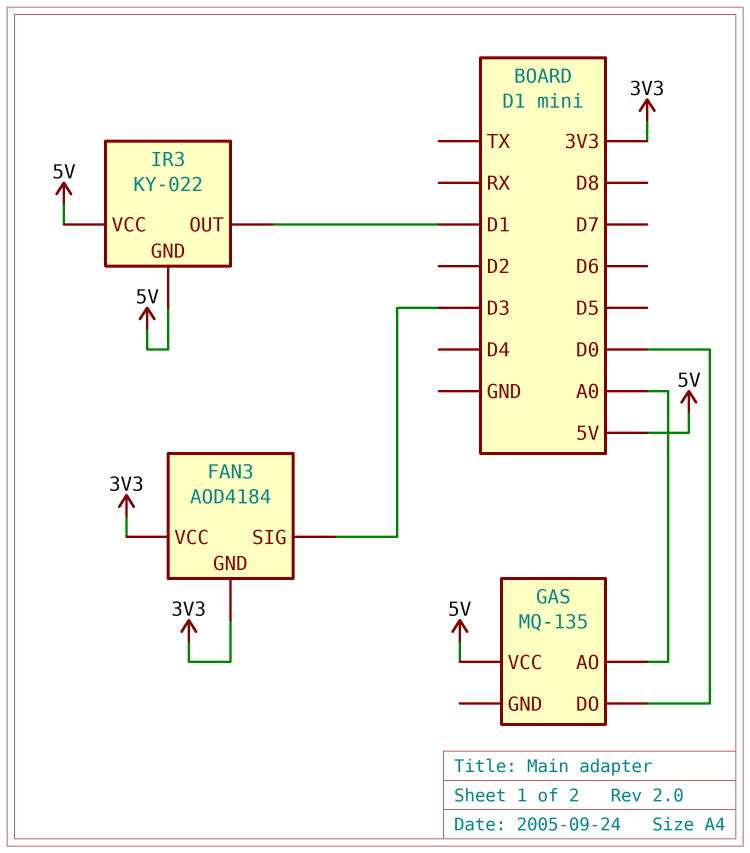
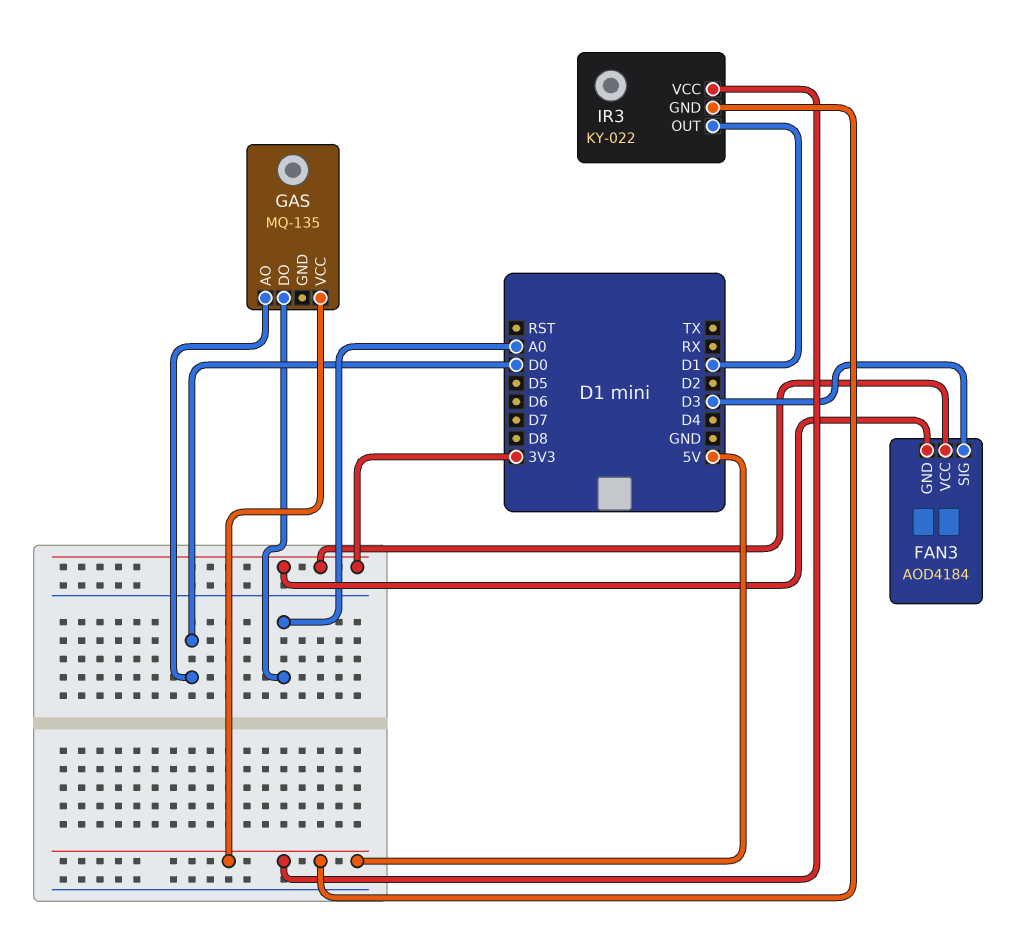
GAS pin AO: A0 -> D0
GAS pin DO: D0 -> A0

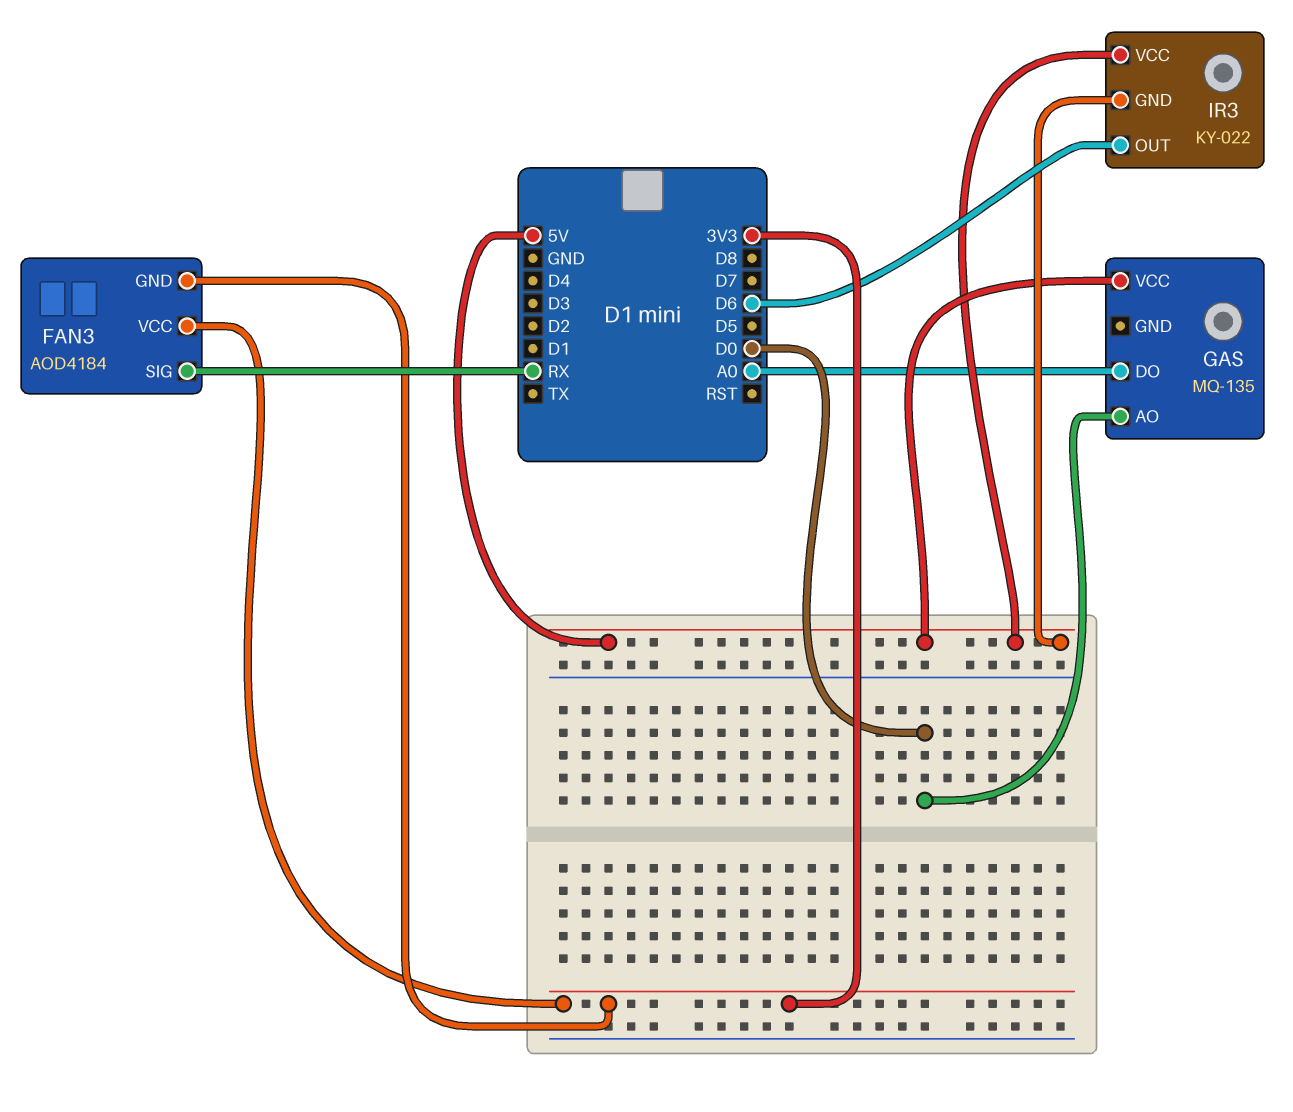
FAN3 pin SIG: D3 -> RX
IR3 pin OUT: D1 -> D6

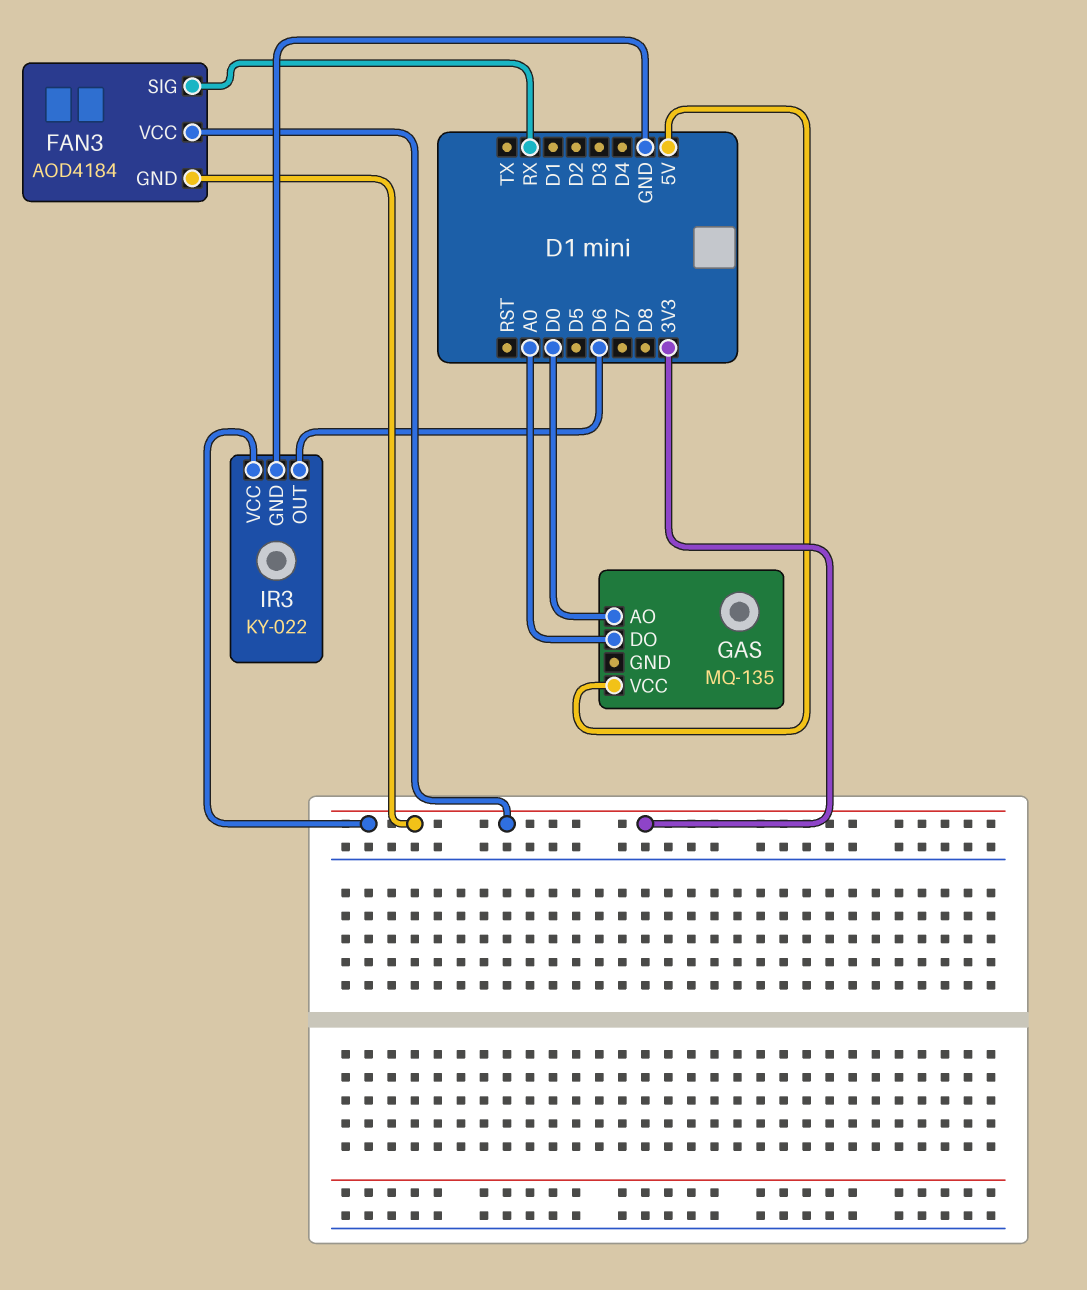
IR3 pin GND: 5V -> GND
IR3 pin VCC: 5V -> 3V3

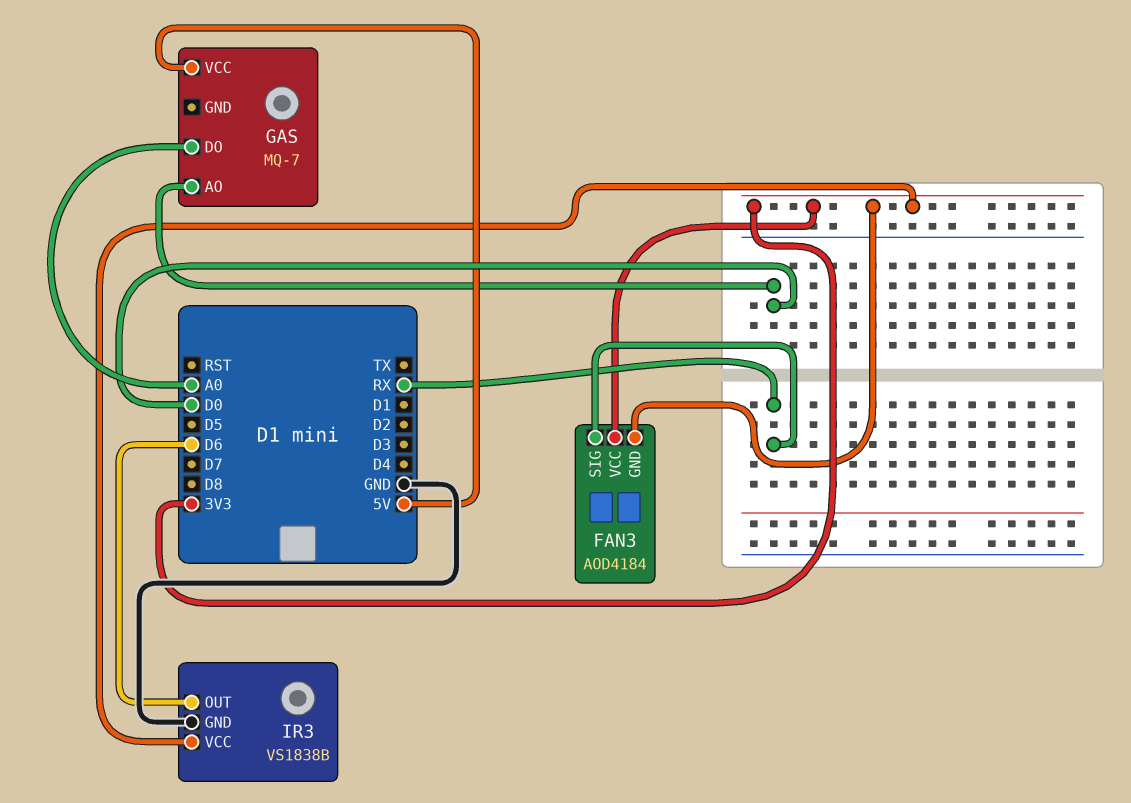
GAS: MQ-135 -> MQ-7
IR3: KY-022 -> VS1838B

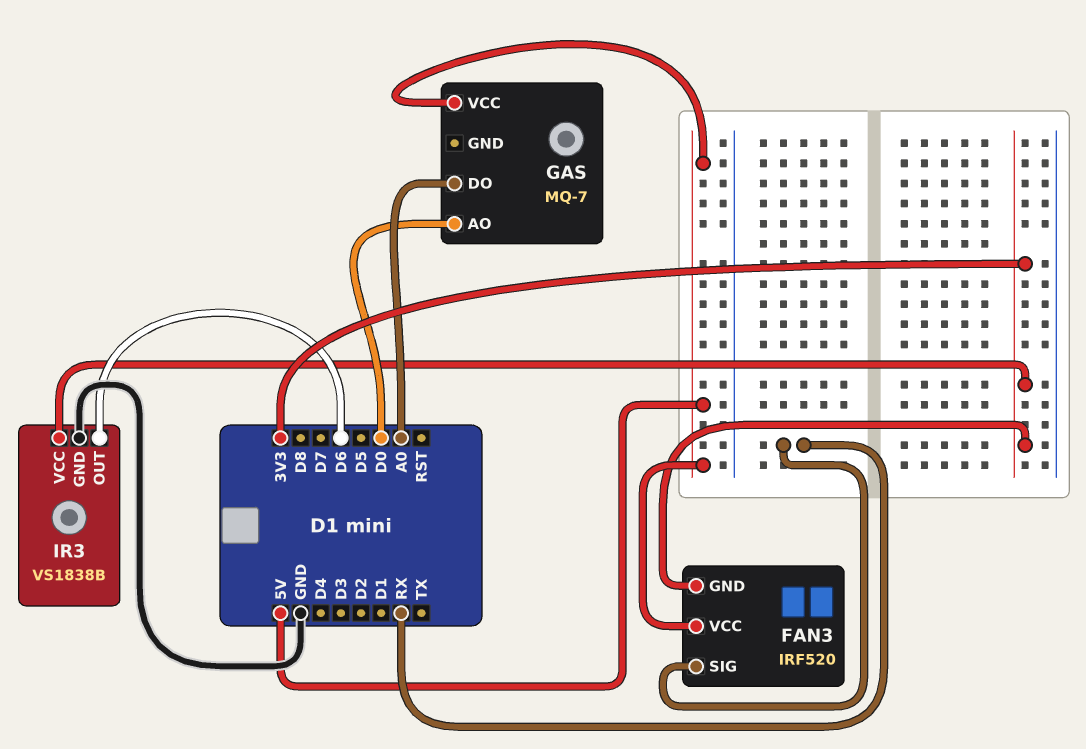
FAN3: AOD4184 -> IRF520
FAN3 pin VCC: 3V3 -> 5V

